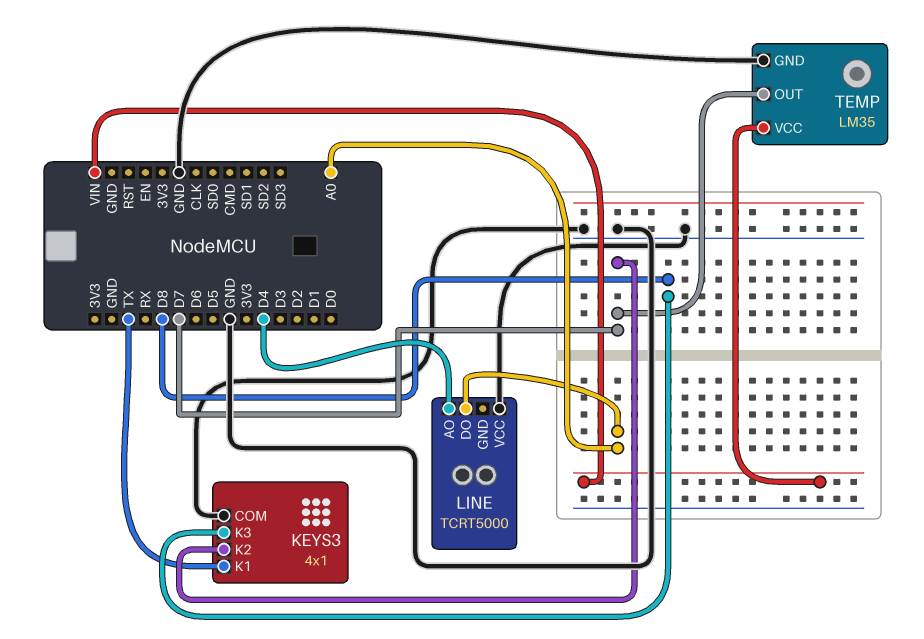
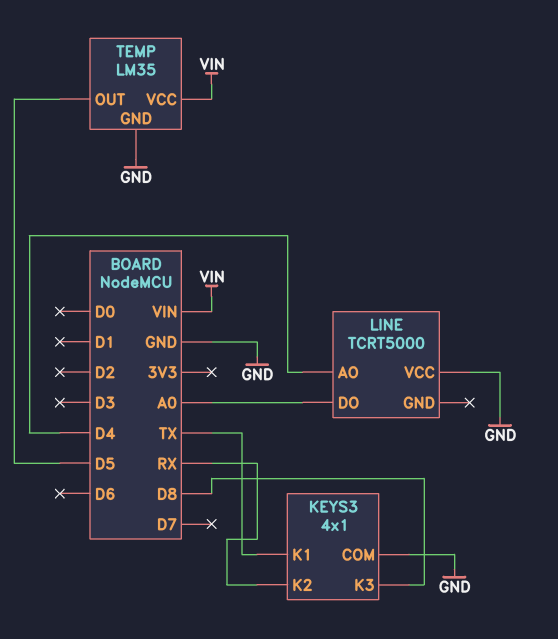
KEYS3 pin K2: D7 -> RX
TEMP pin OUT: D7 -> D5

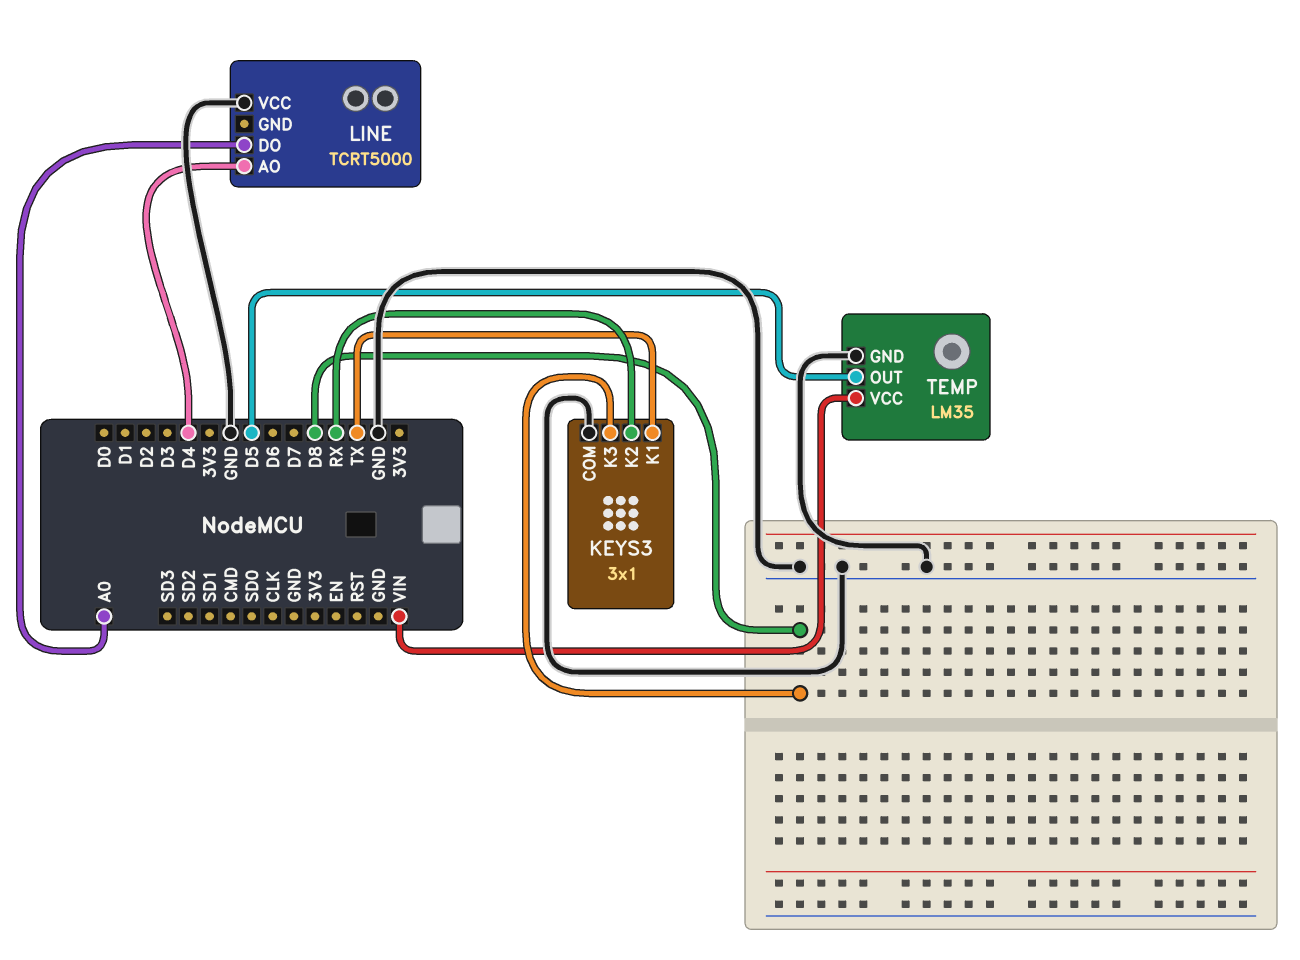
KEYS3: 4x1 -> 3x1

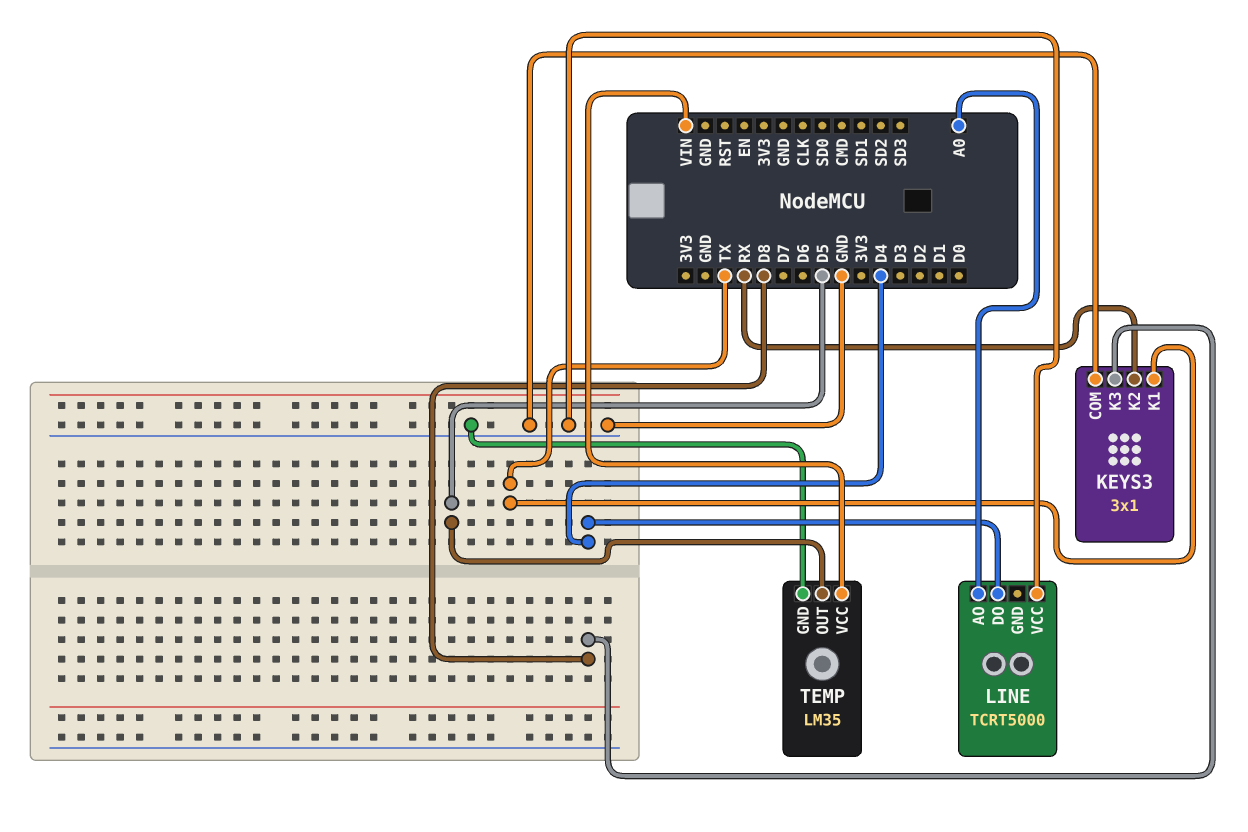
LINE pin AO: D4 -> A0
LINE pin DO: A0 -> D4

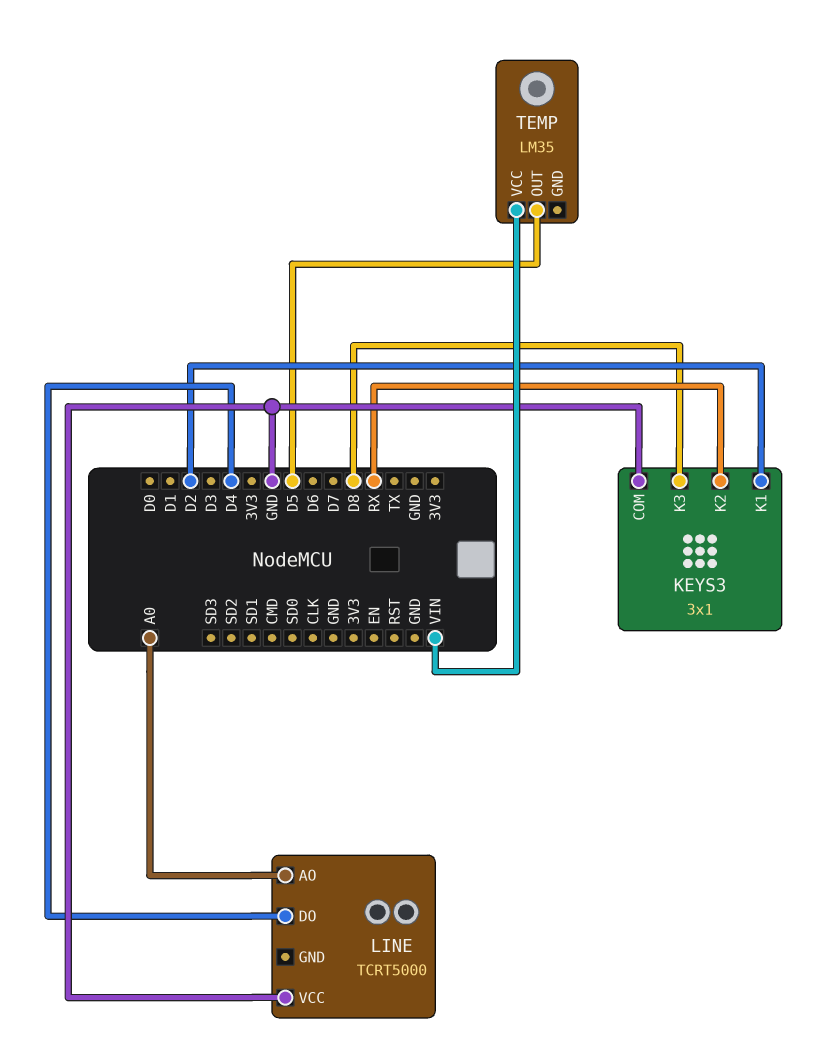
KEYS3 pin K1: TX -> D2
TEMP pin GND: GND -> none

